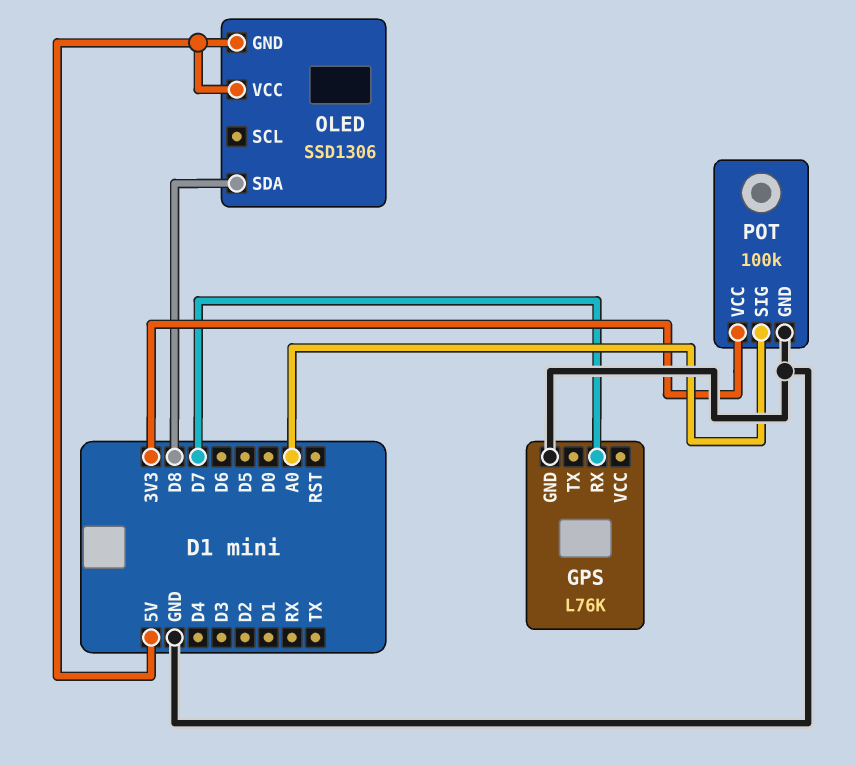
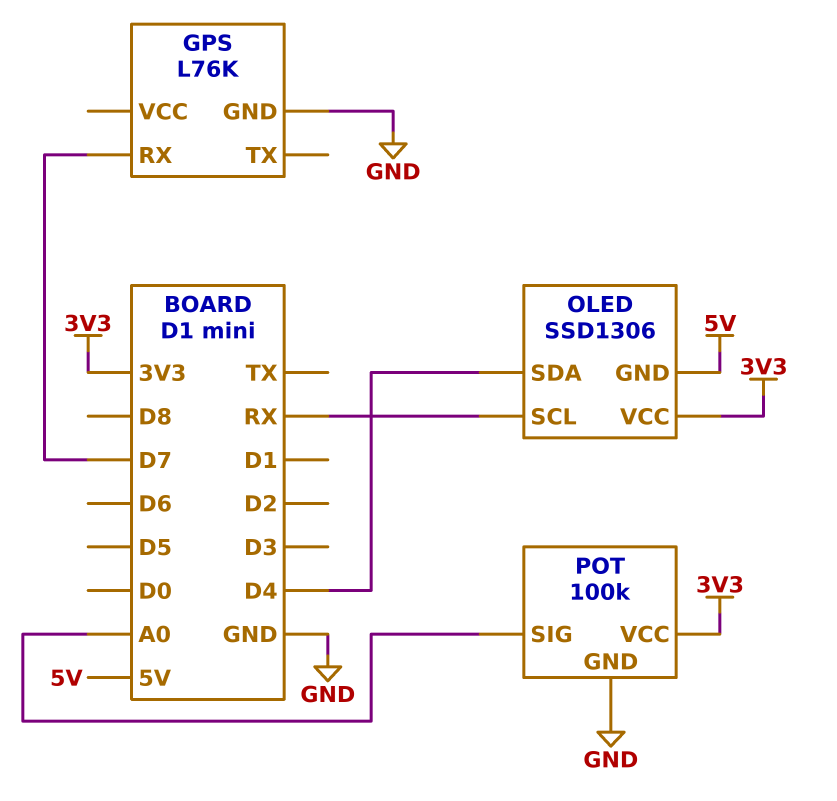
OLED pin SCL: none -> RX
OLED pin SDA: D8 -> D4
OLED pin VCC: 5V -> 3V3

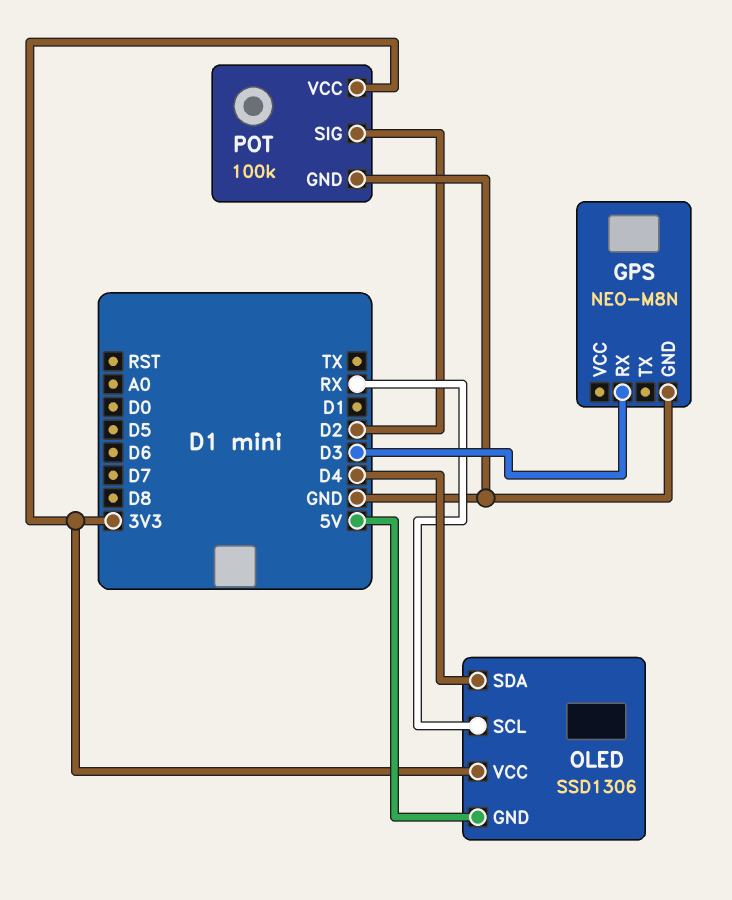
GPS: L76K -> NEO-M8N
GPS pin RX: D7 -> D3
POT pin SIG: A0 -> D2

